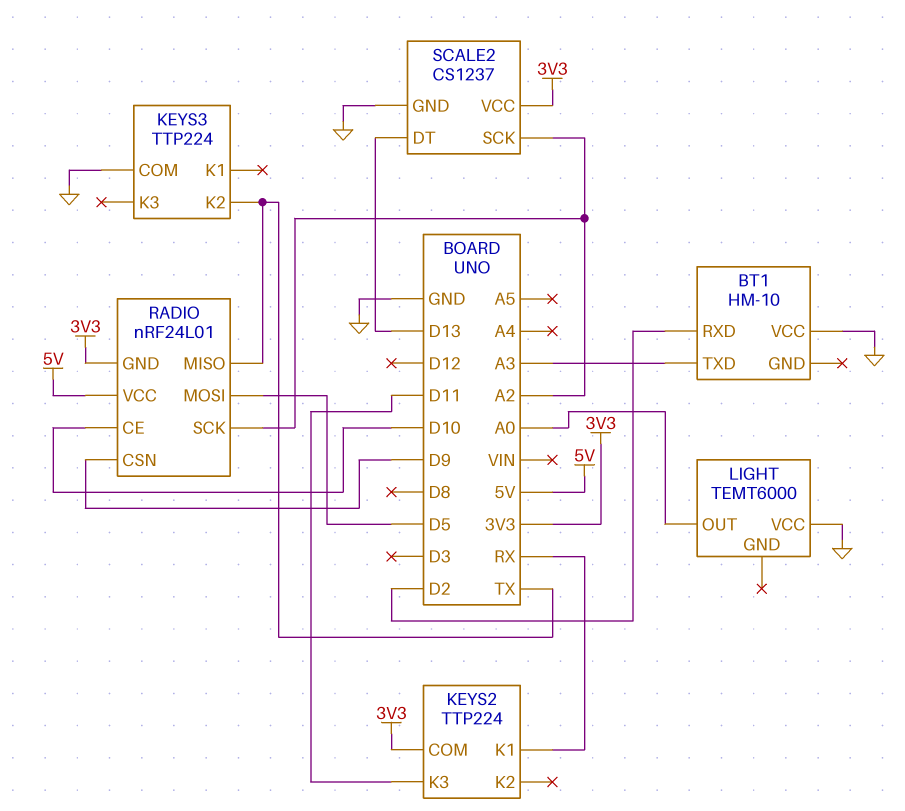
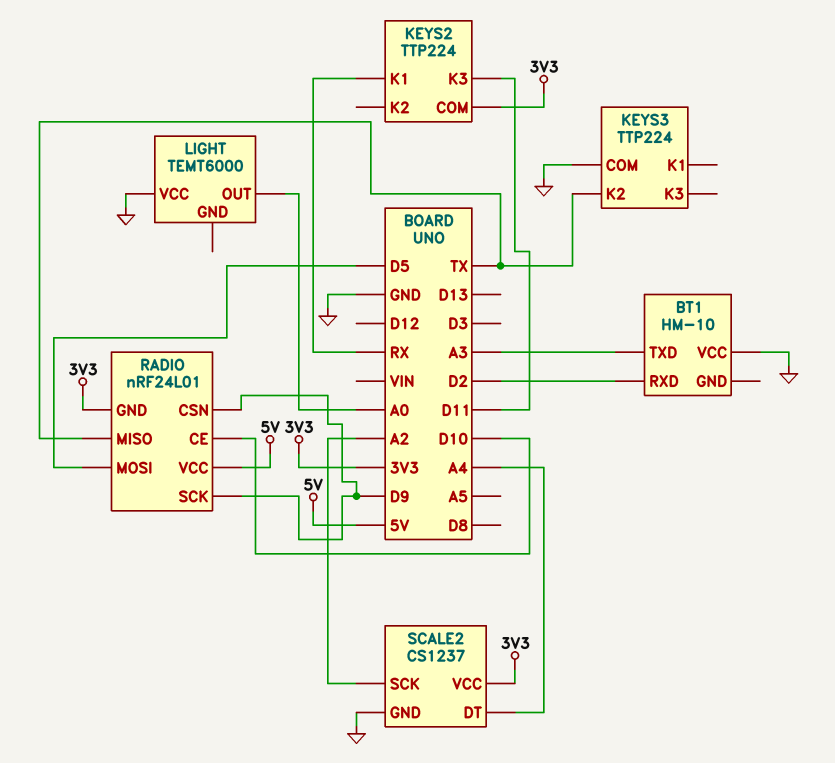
RADIO pin SCK: A2 -> D9
SCALE2 pin DT: D13 -> A4

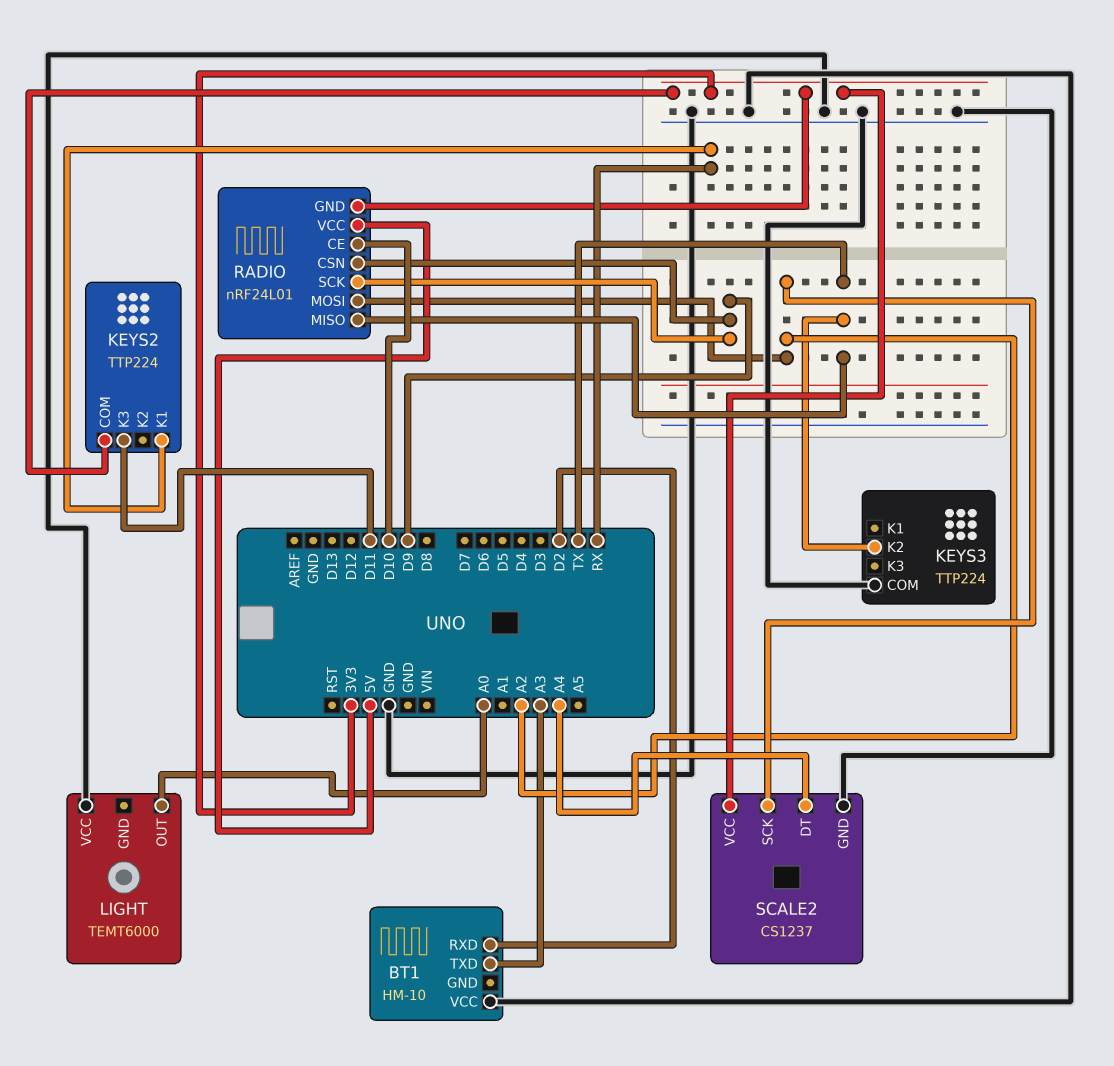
RADIO pin MOSI: D5 -> A2

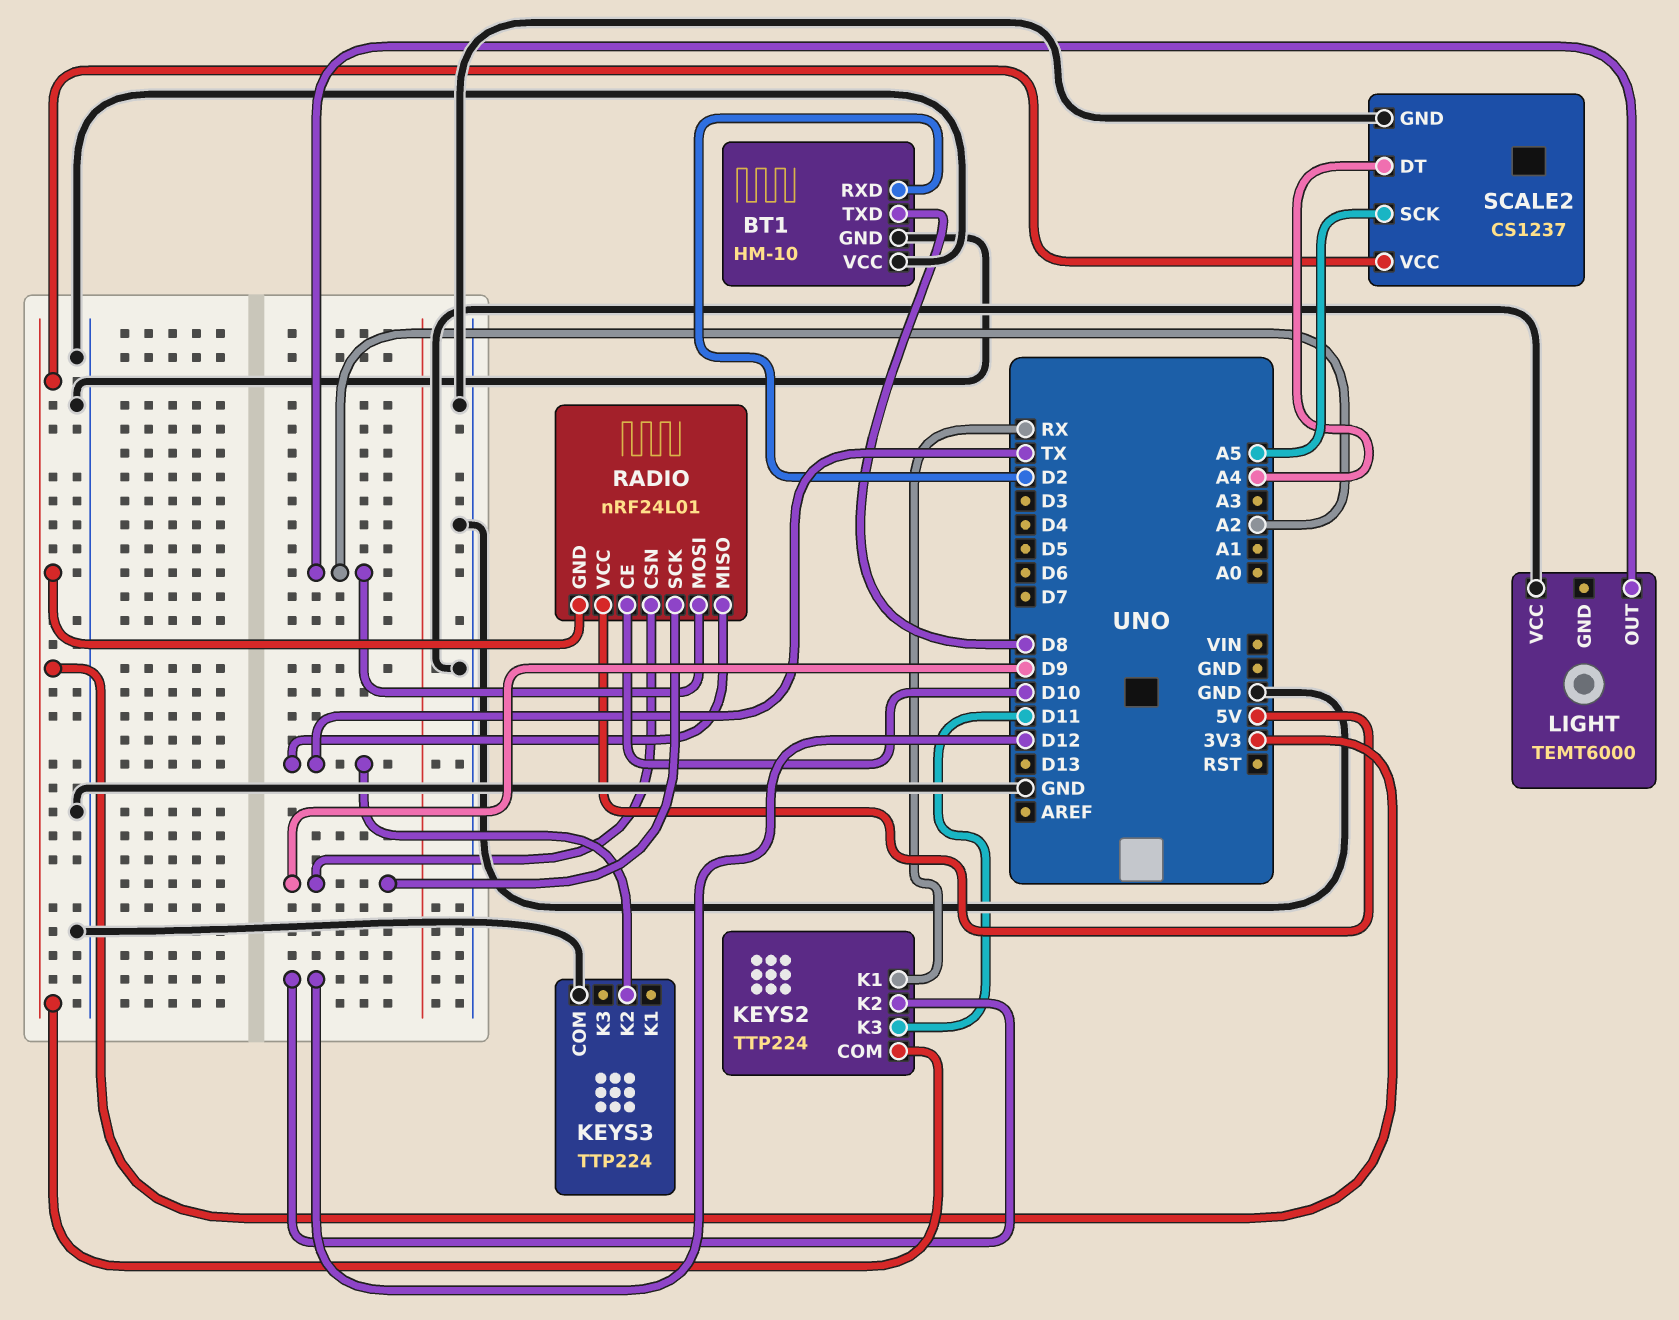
BT1 pin GND: none -> GND
BT1 pin TXD: A3 -> D8
KEYS2 pin K2: none -> D12
LIGHT pin OUT: A0 -> A2
SCALE2 pin SCK: A2 -> A5

